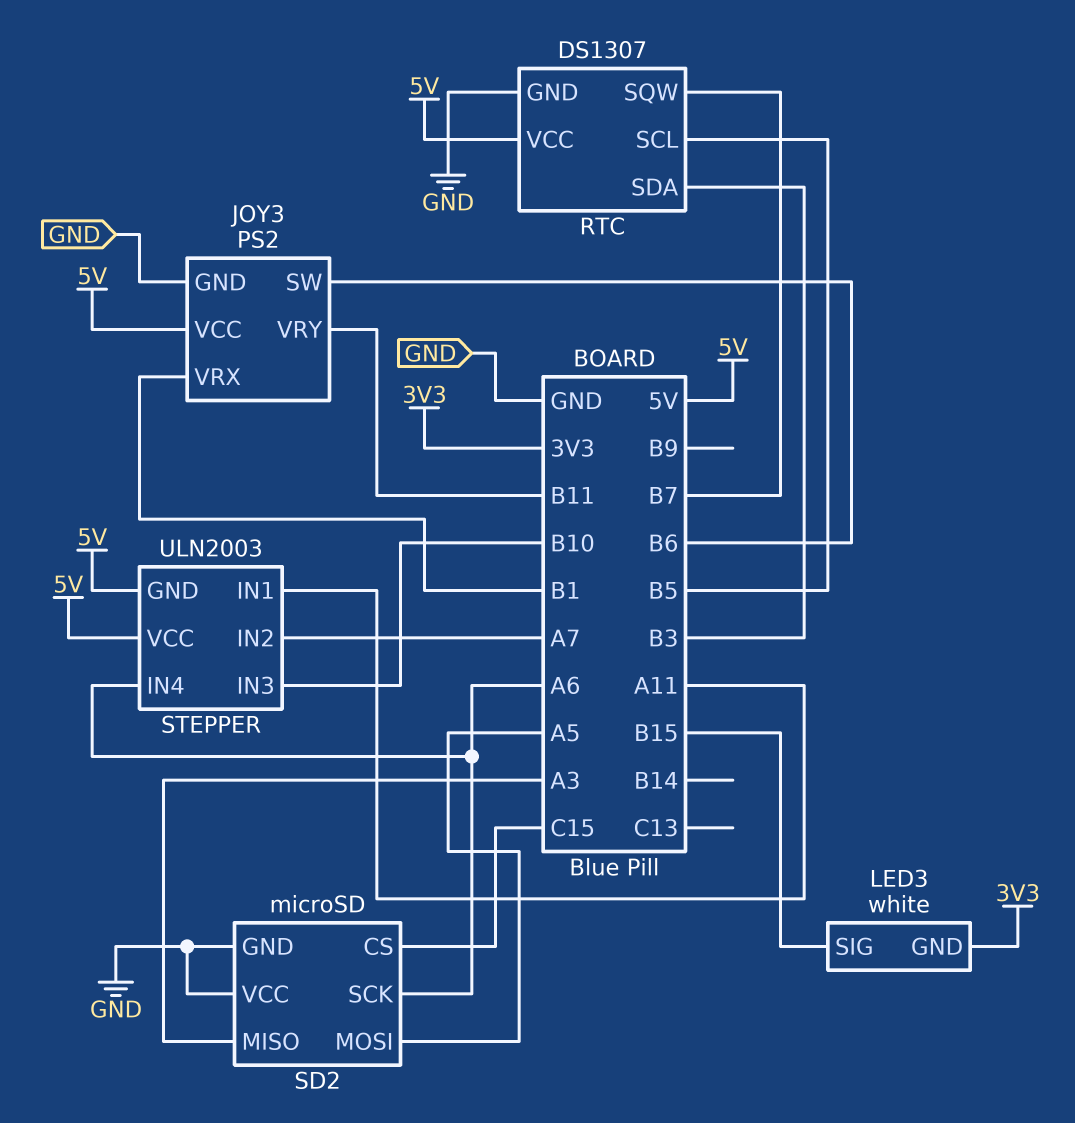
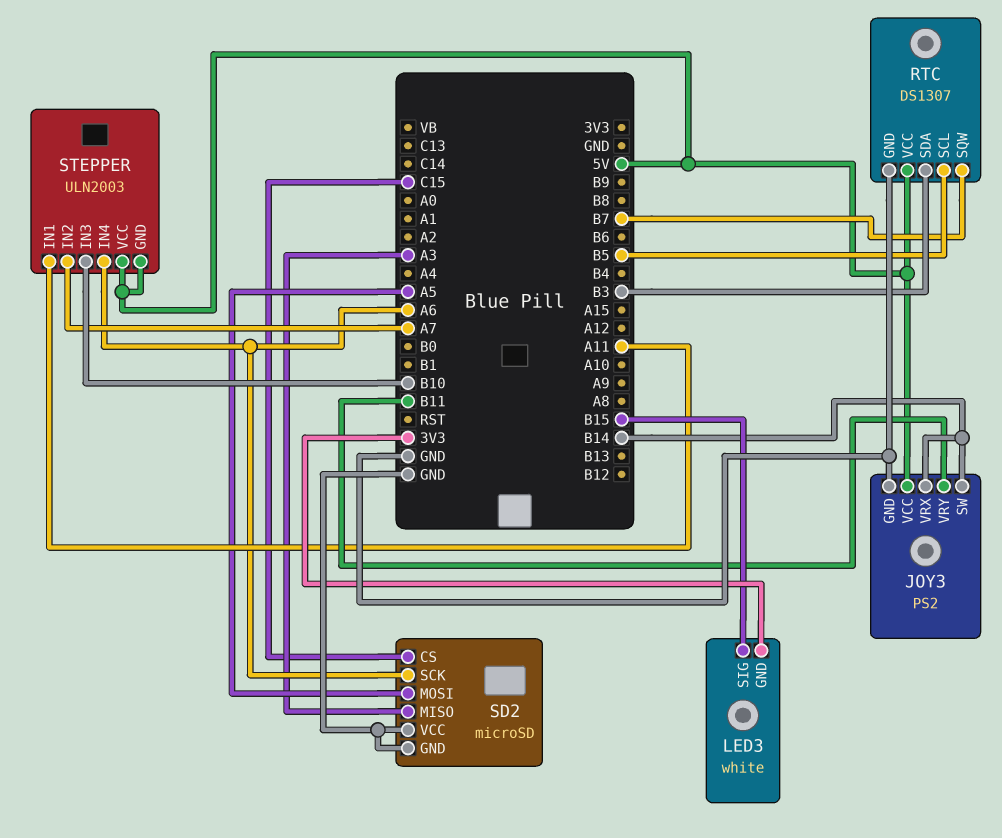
JOY3 pin SW: B6 -> B14
JOY3 pin VRX: B1 -> B14

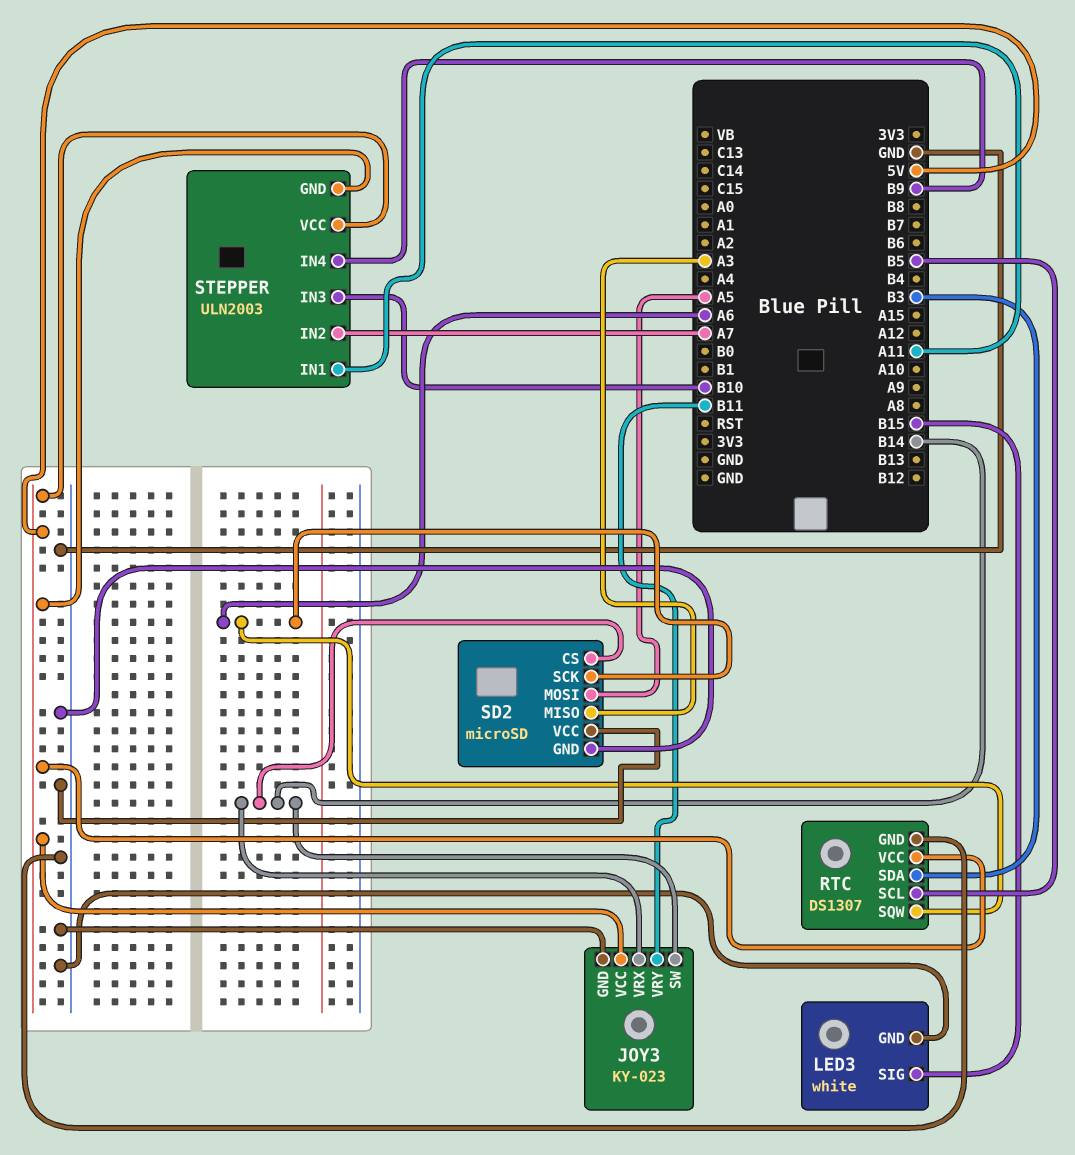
JOY3: PS2 -> KY-023
LED3 pin GND: 3V3 -> GND
RTC pin SQW: B7 -> A6
SD2 pin CS: C15 -> B14
STEPPER pin IN4: A6 -> B9

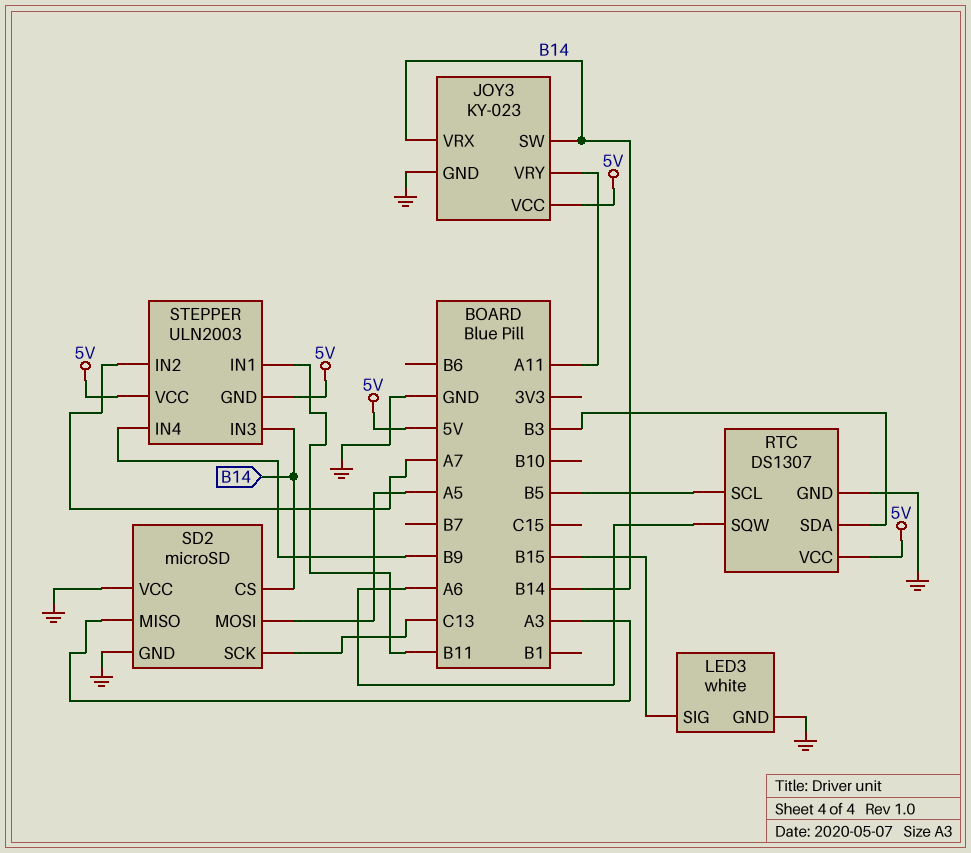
JOY3 pin VRY: B11 -> A11
SD2 pin SCK: A6 -> C13
STEPPER pin IN1: A11 -> B11
STEPPER pin IN3: B10 -> B14

